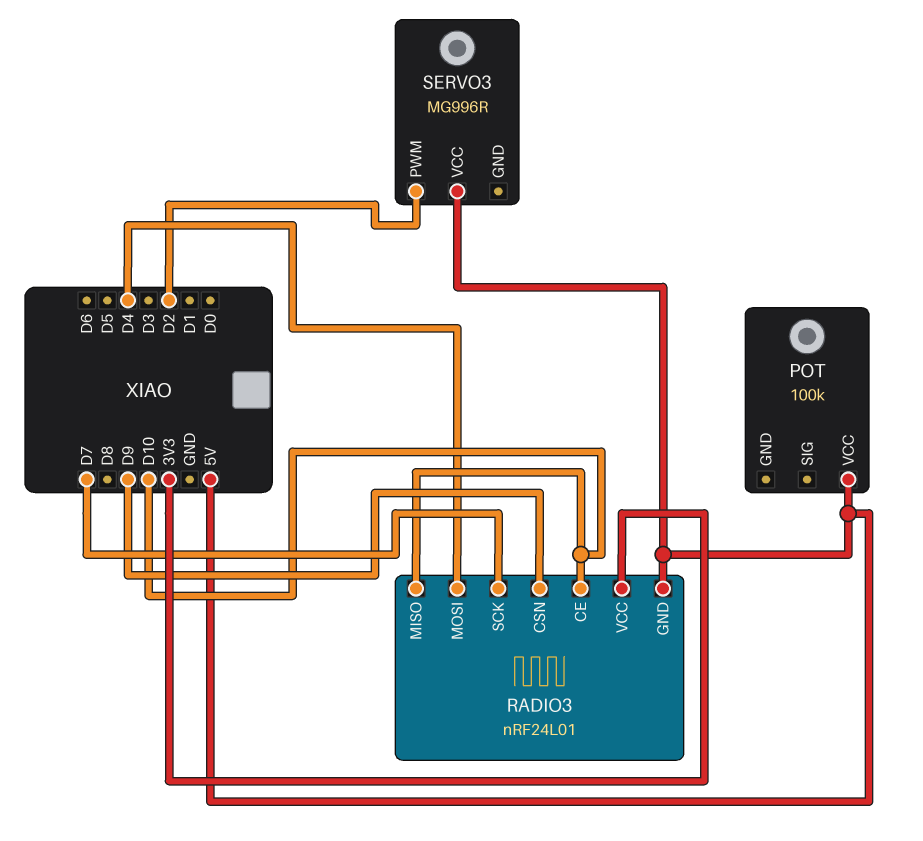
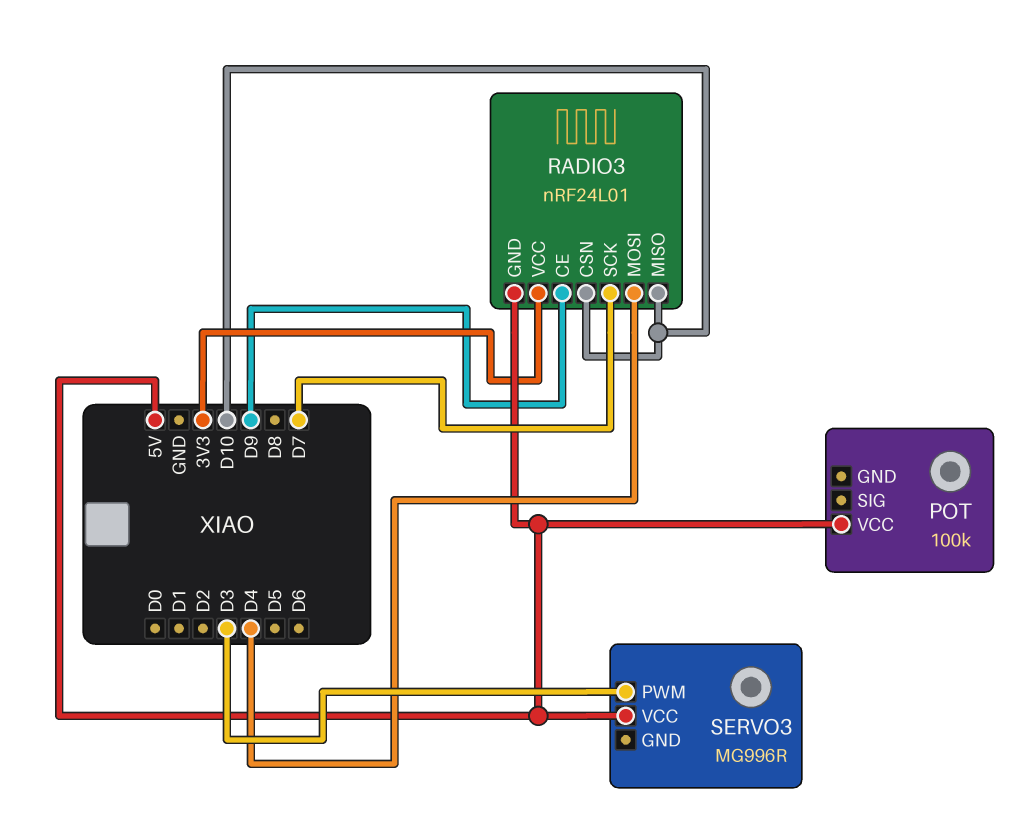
RADIO3 pin CE: D10 -> D9
RADIO3 pin CSN: D9 -> D10
SERVO3 pin PWM: D2 -> D3

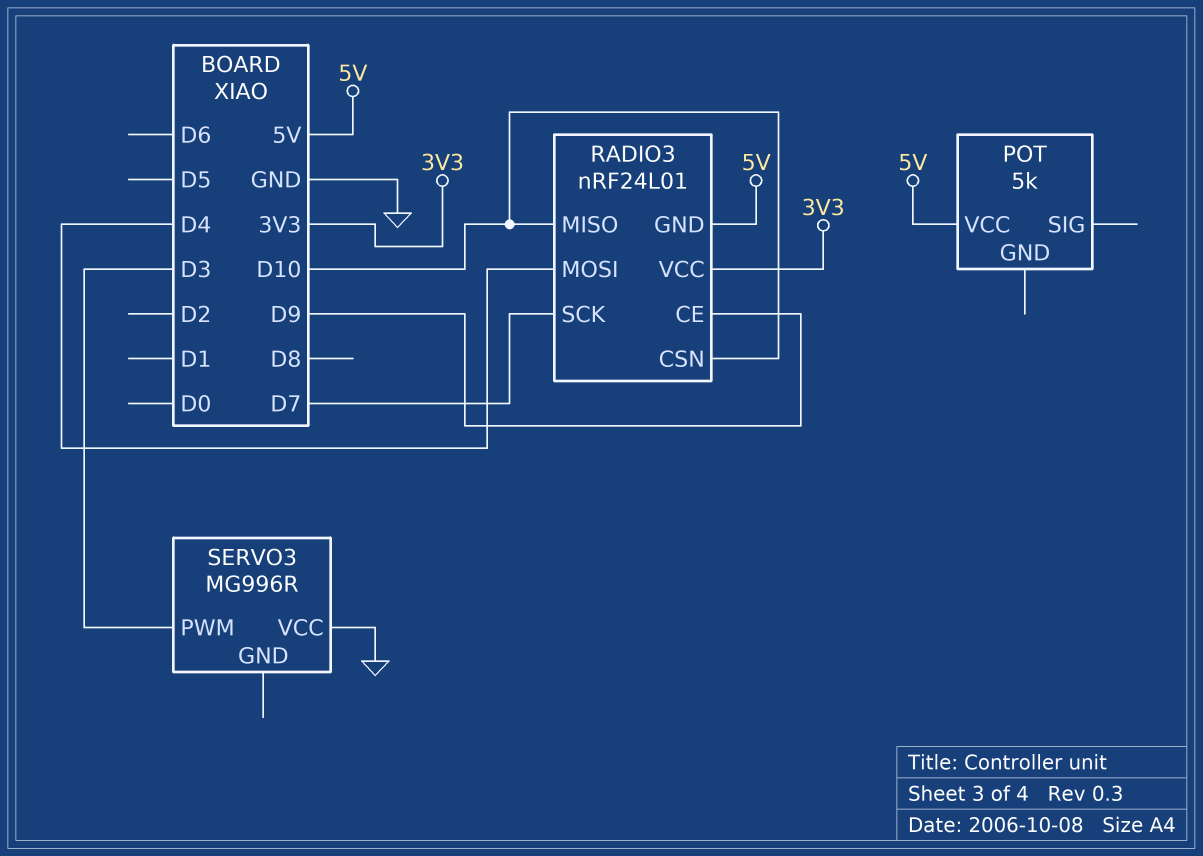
POT: 100k -> 5k
SERVO3 pin VCC: 5V -> GND

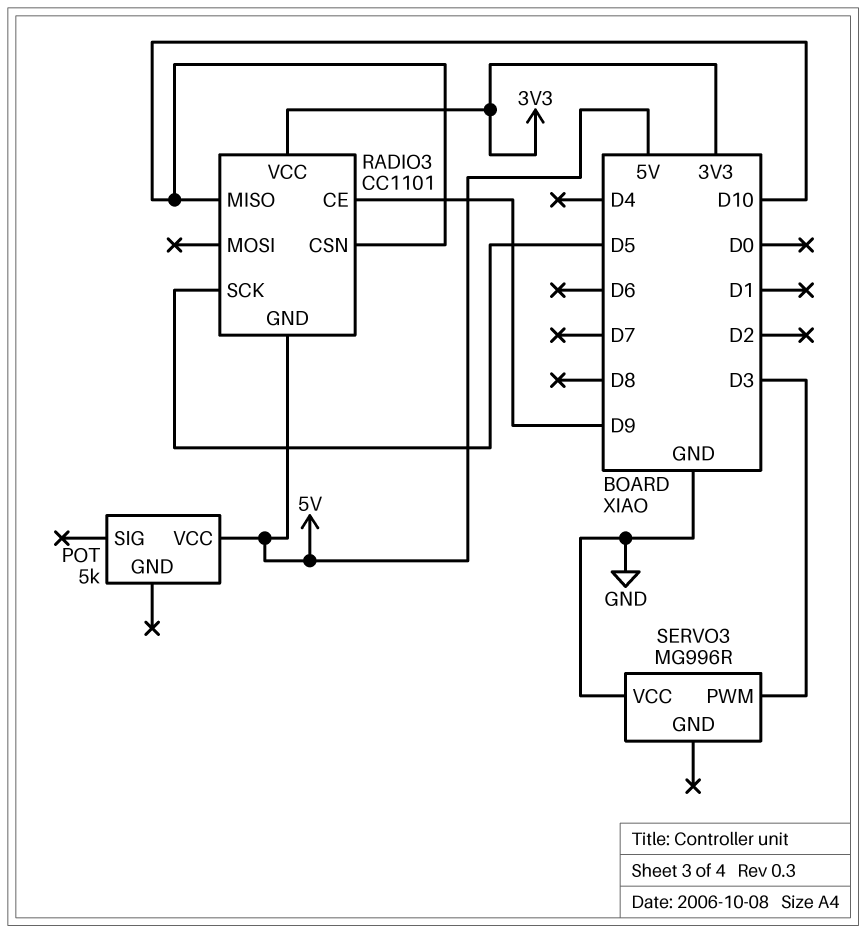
RADIO3: nRF24L01 -> CC1101
RADIO3 pin MOSI: D4 -> none
RADIO3 pin SCK: D7 -> D5

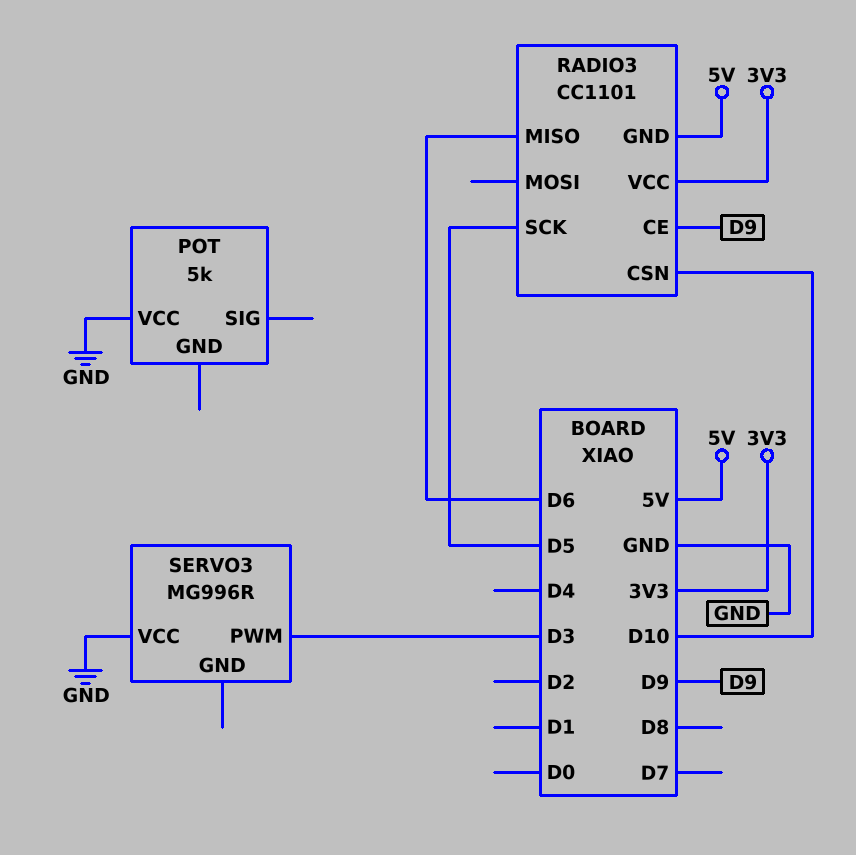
POT pin VCC: 5V -> GND
RADIO3 pin MISO: D10 -> D6

